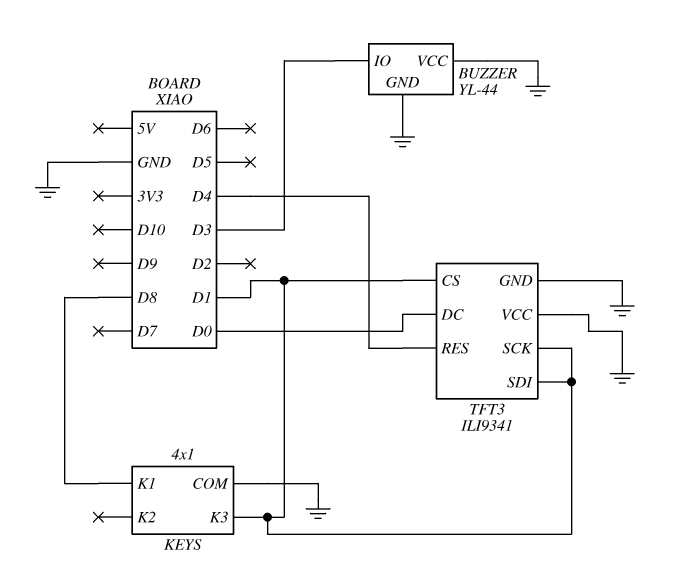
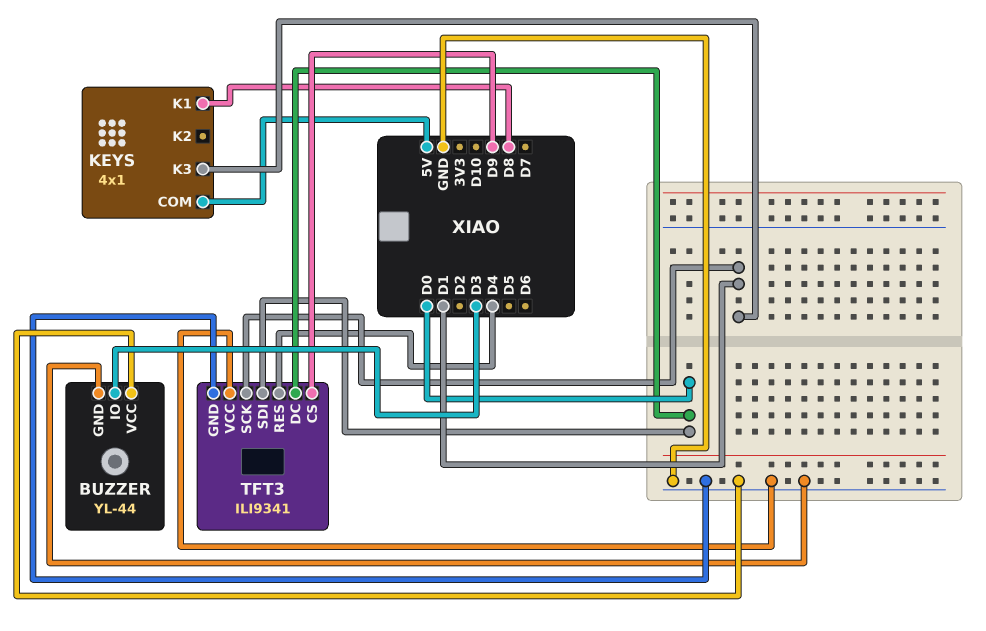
KEYS pin COM: GND -> 5V
TFT3 pin CS: D1 -> D9
TFT3 pin SDI: D1 -> D0

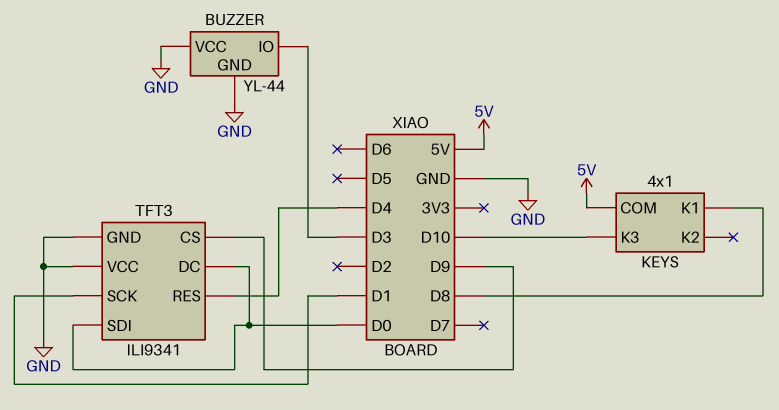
KEYS pin K3: D1 -> D10

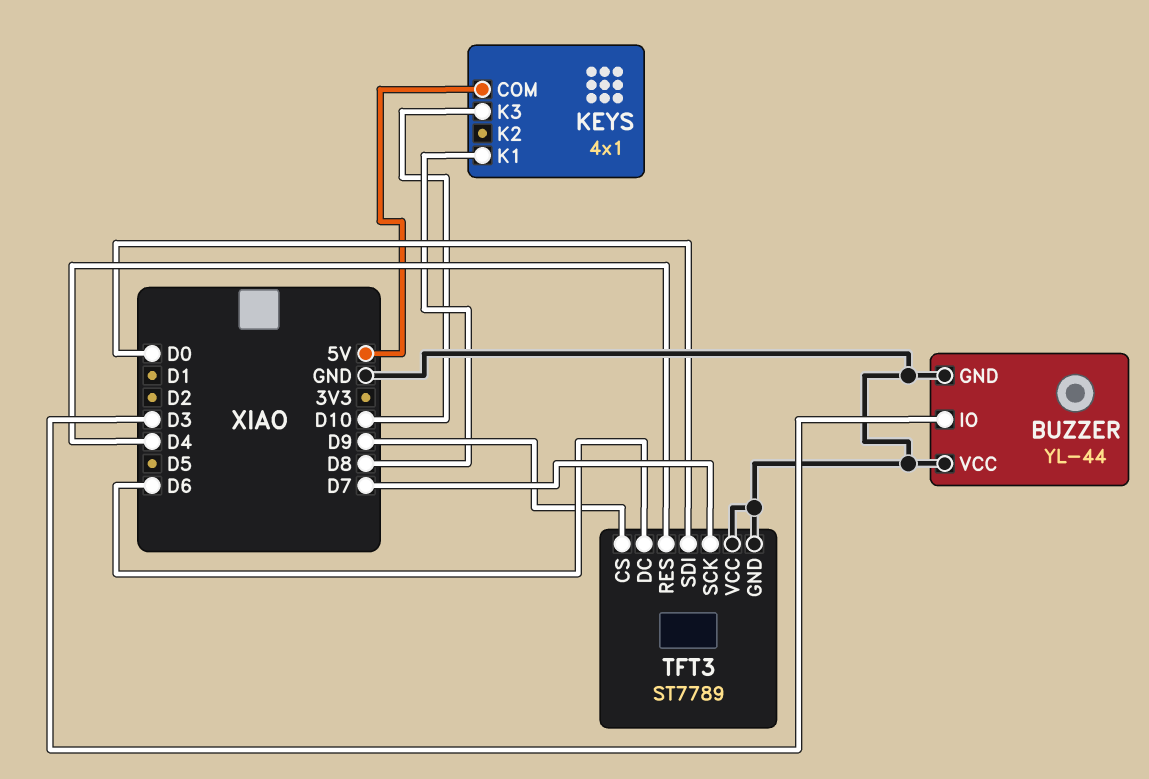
TFT3: ILI9341 -> ST7789
TFT3 pin DC: D0 -> D6
TFT3 pin SCK: D1 -> D7

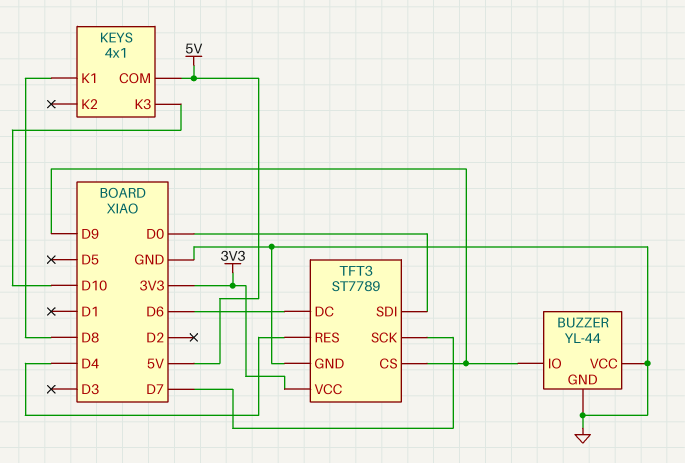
BUZZER pin IO: D3 -> D9
TFT3 pin VCC: GND -> 3V3

